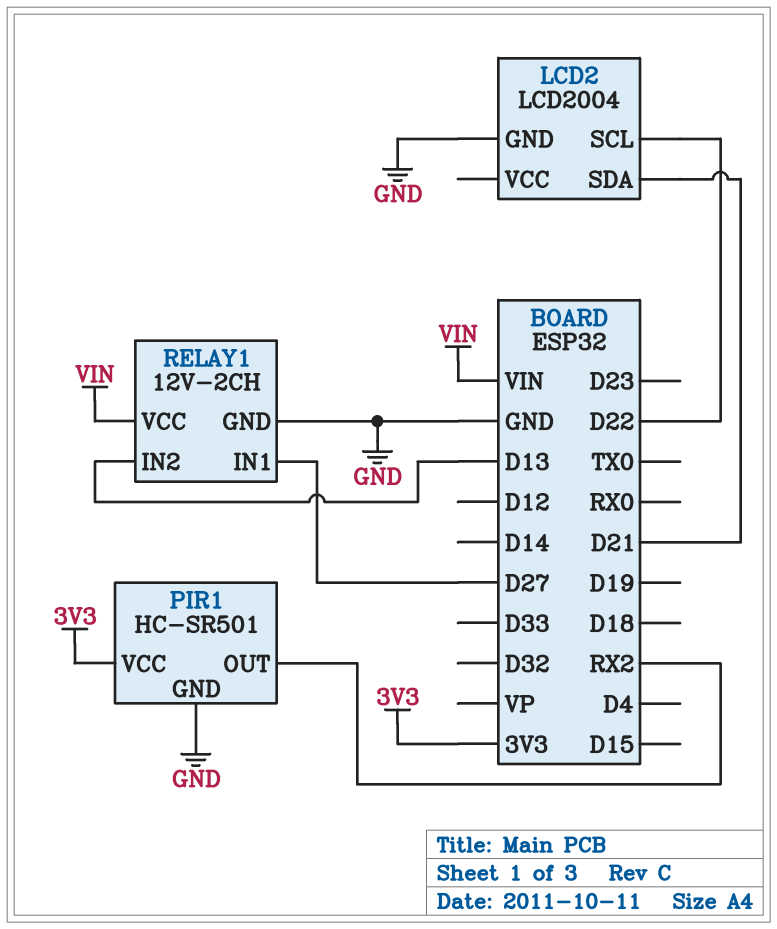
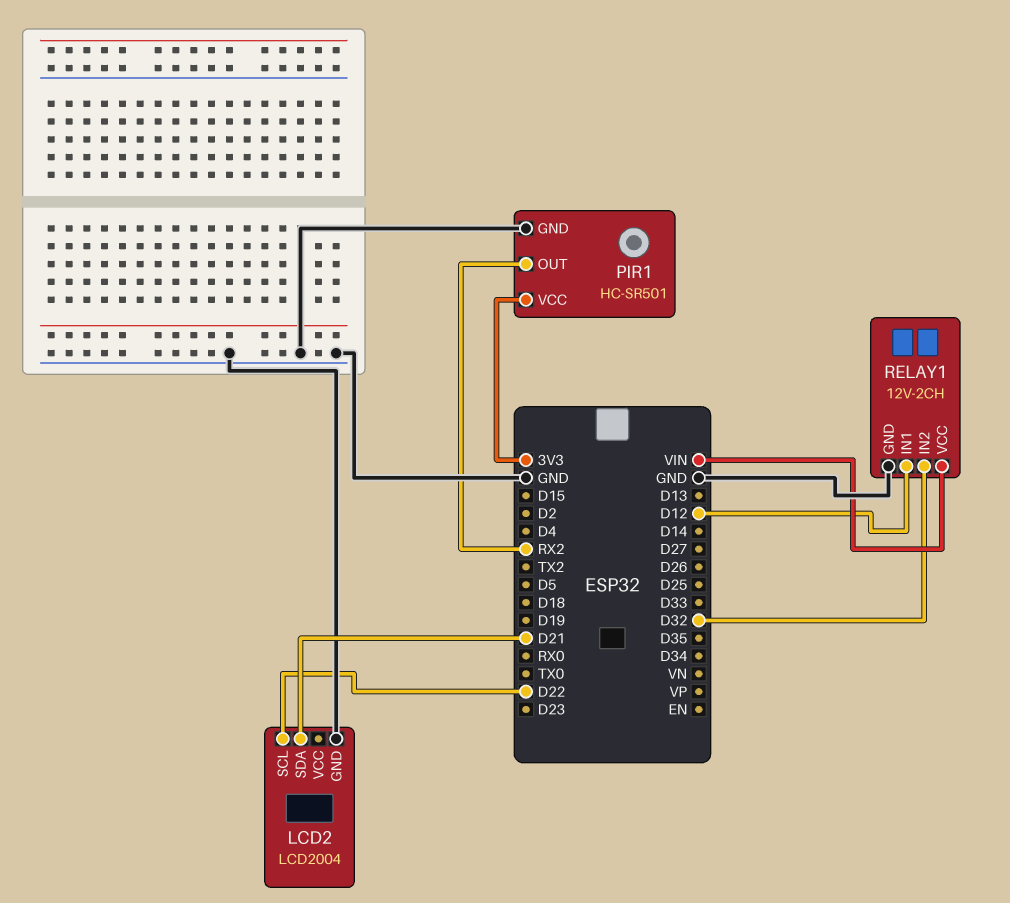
RELAY1 pin IN1: D27 -> D12
RELAY1 pin IN2: D13 -> D32

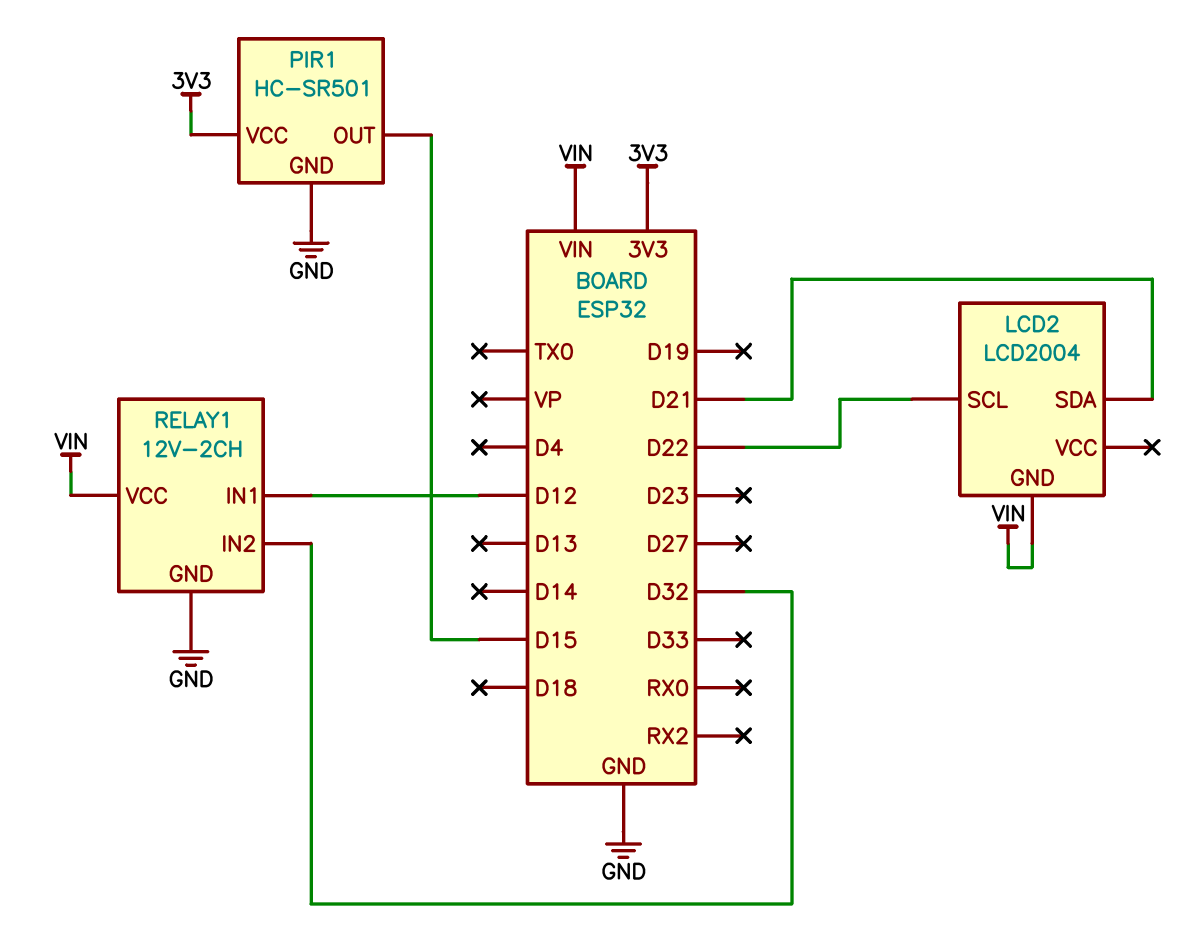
LCD2 pin GND: GND -> VIN
PIR1 pin OUT: RX2 -> D15

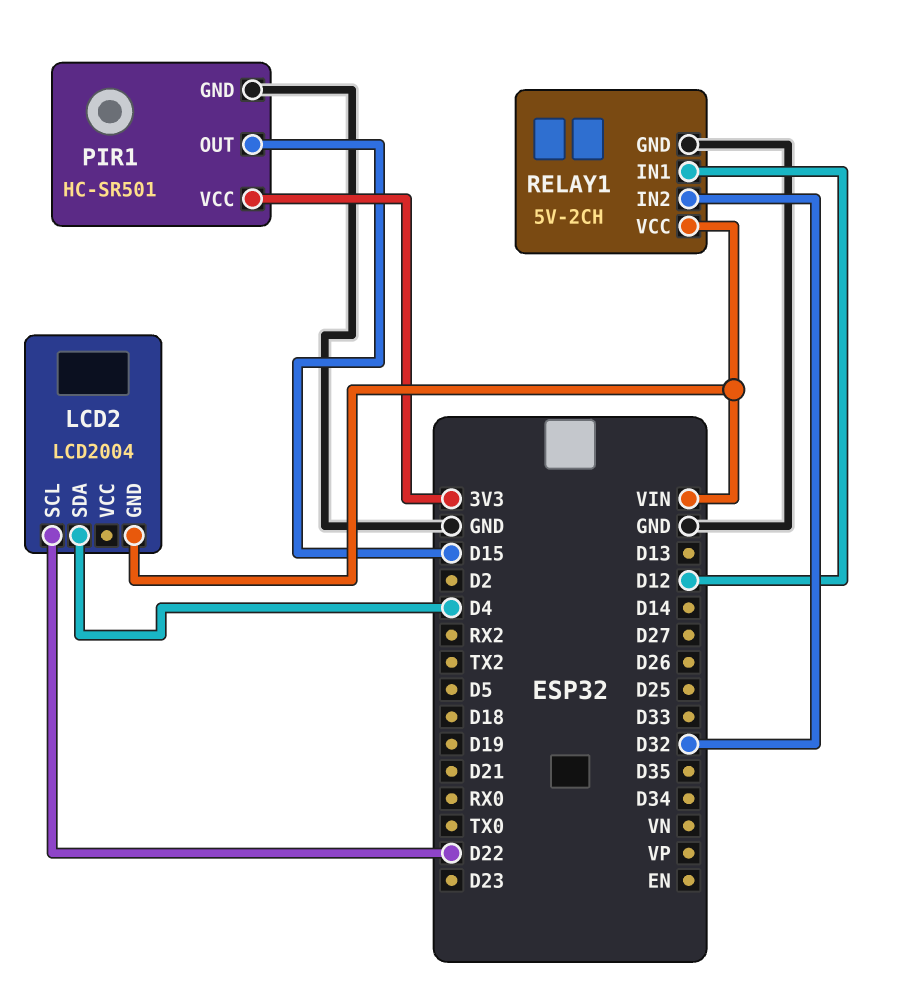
LCD2 pin SDA: D21 -> D4
RELAY1: 12V-2CH -> 5V-2CH

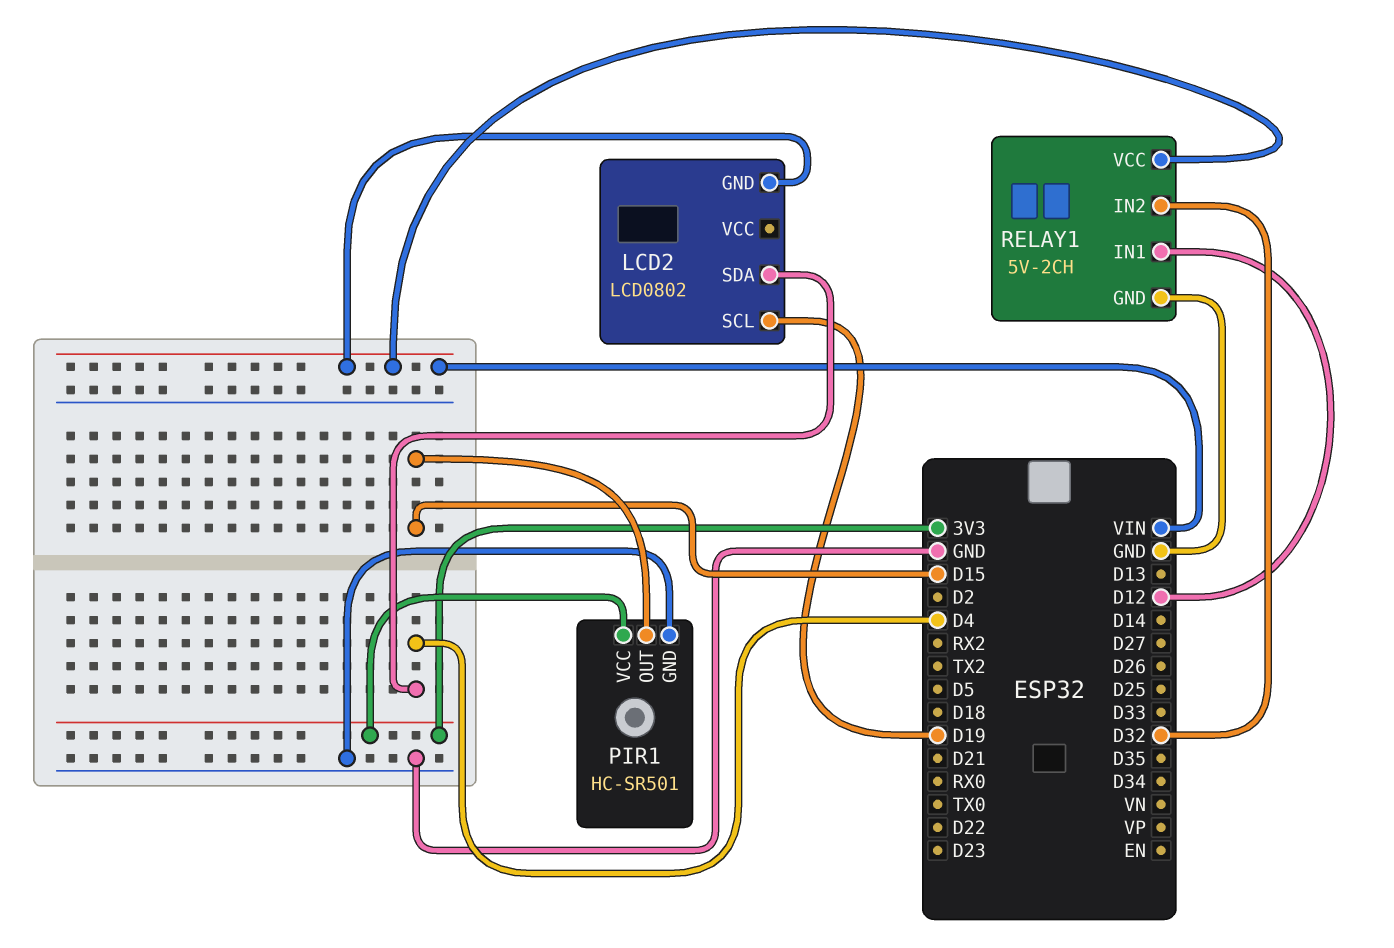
LCD2: LCD2004 -> LCD0802
LCD2 pin SCL: D22 -> D19

